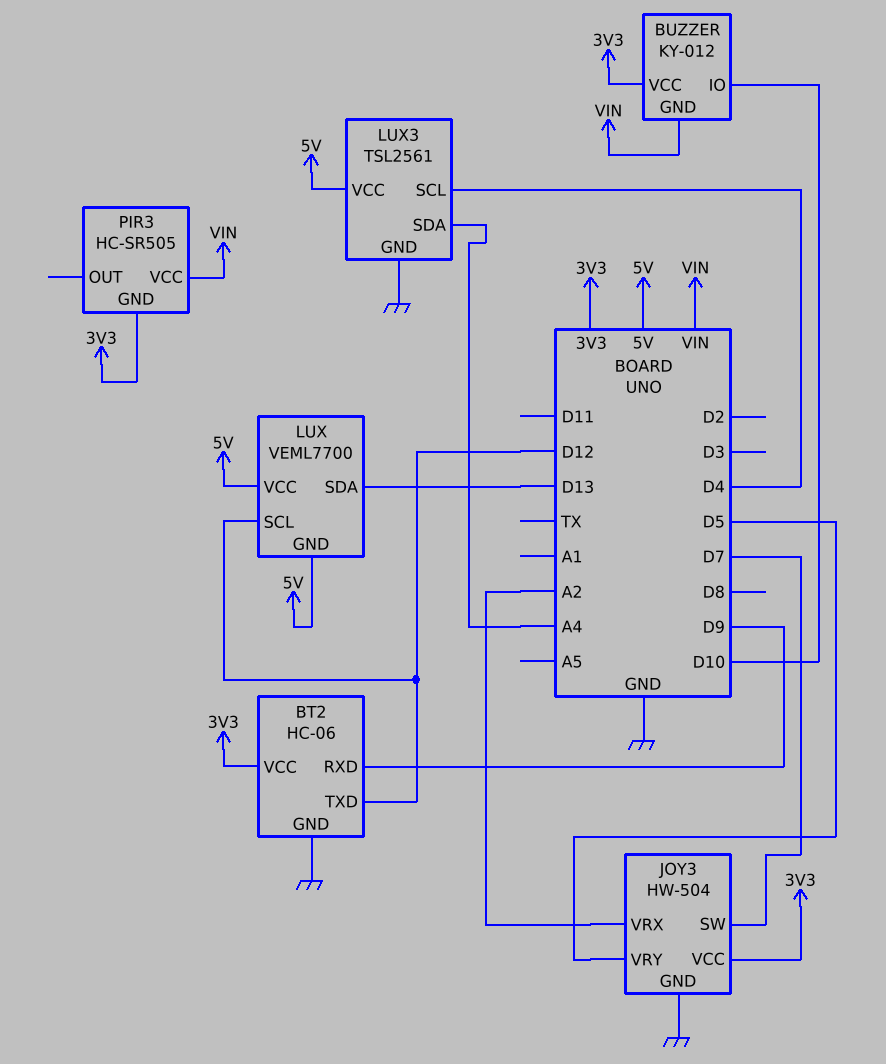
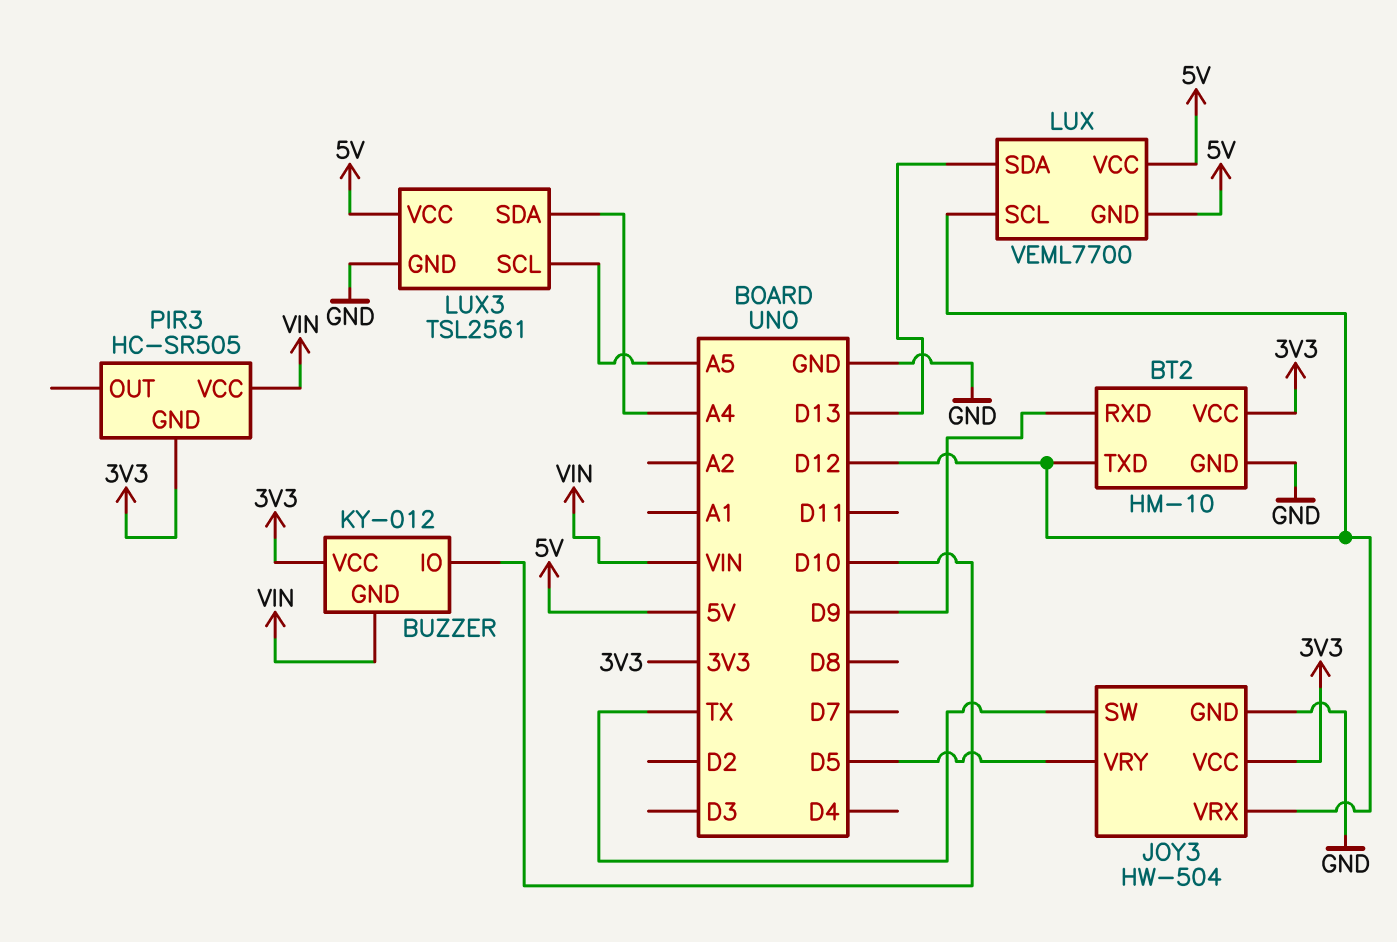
BT2: HC-06 -> HM-10
JOY3 pin SW: D7 -> TX
JOY3 pin VRX: A2 -> D12
LUX3 pin SCL: D4 -> A5

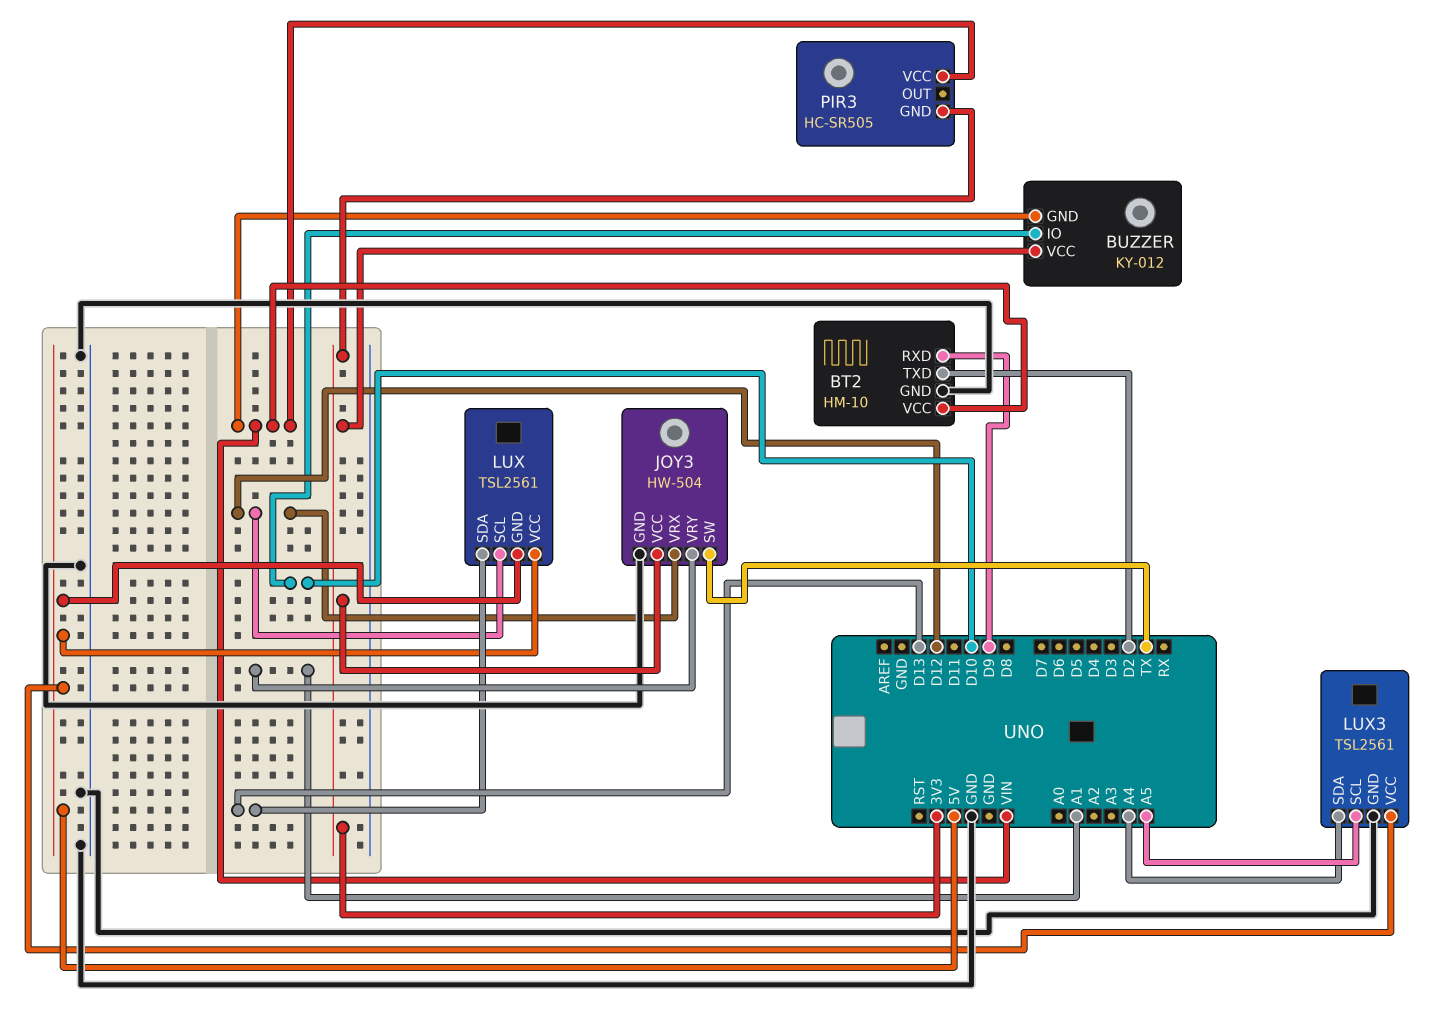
BT2 pin TXD: D12 -> D2
BT2 pin VCC: 3V3 -> VIN
JOY3 pin VRY: D5 -> A1
LUX: VEML7700 -> TSL2561

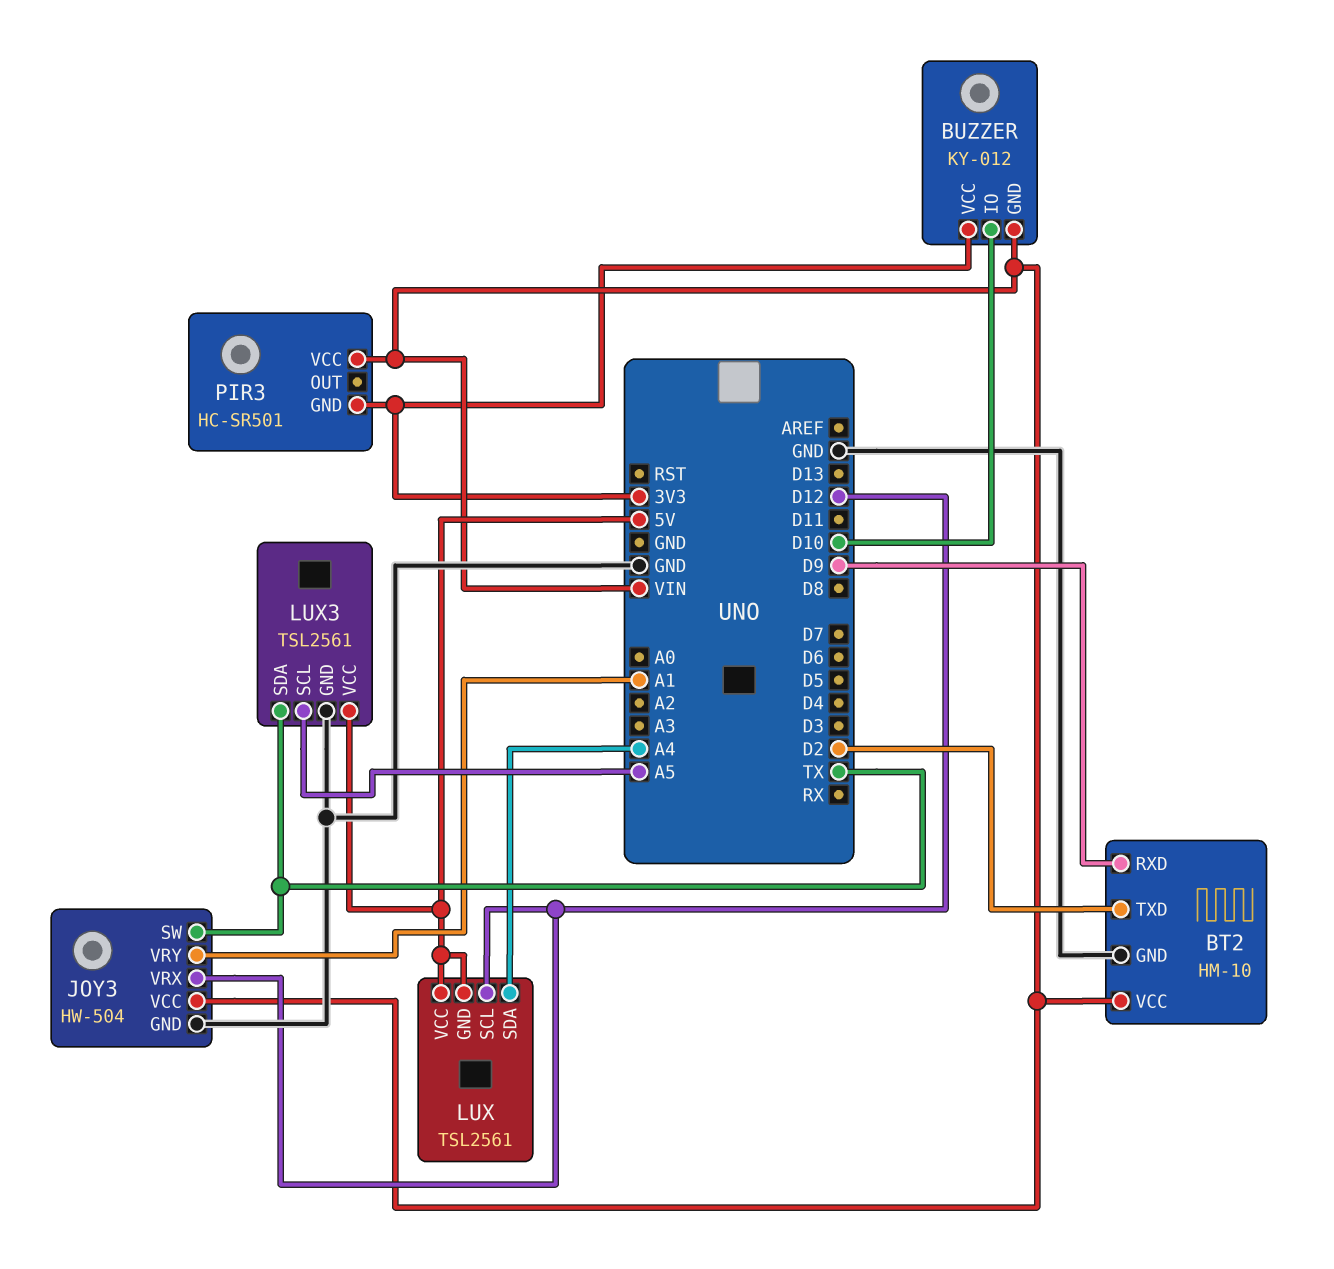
JOY3 pin VCC: 3V3 -> VIN
LUX pin SDA: D13 -> A4
LUX3 pin SDA: A4 -> TX
PIR3: HC-SR505 -> HC-SR501

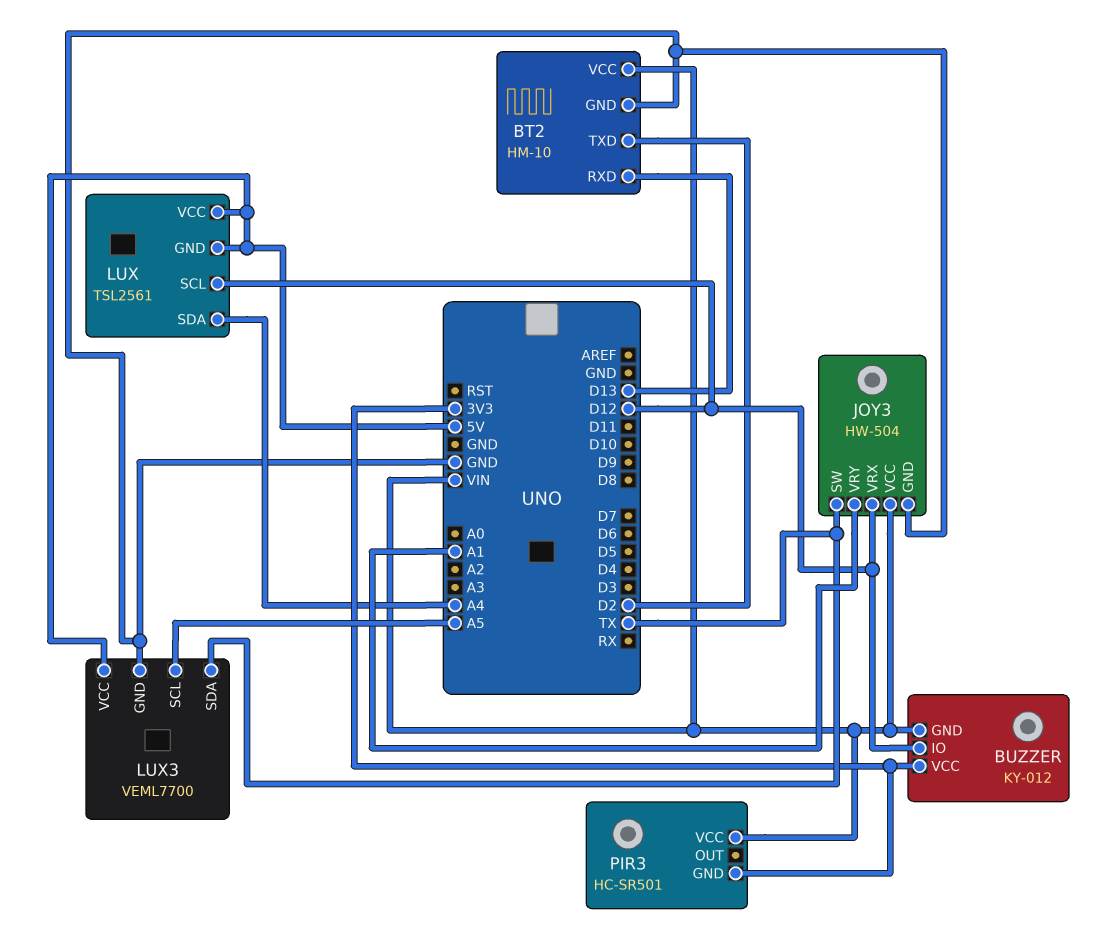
BT2 pin RXD: D9 -> D13
BUZZER pin IO: D10 -> D12
LUX3: TSL2561 -> VEML7700

